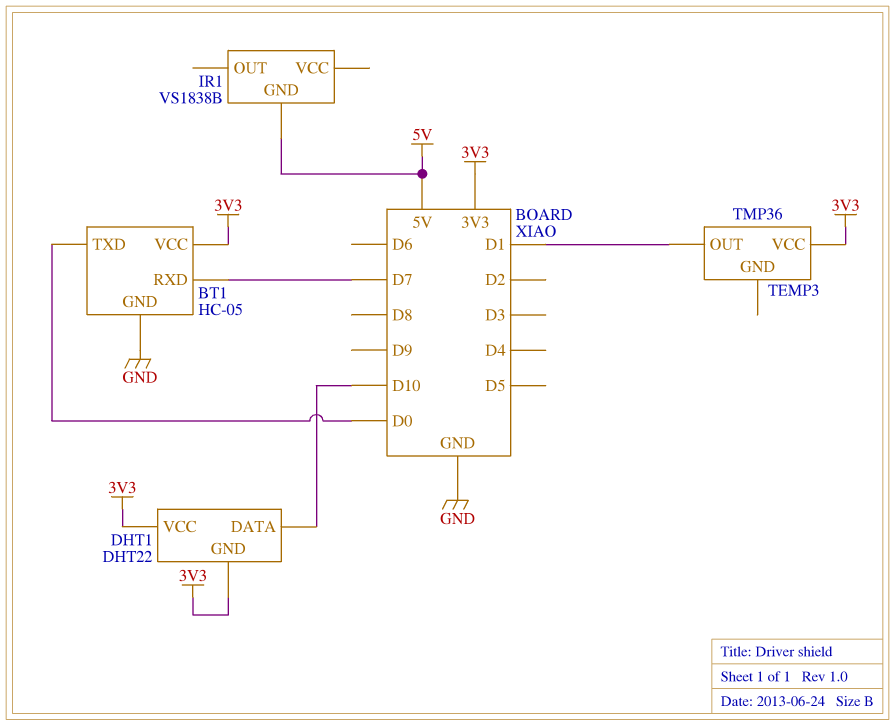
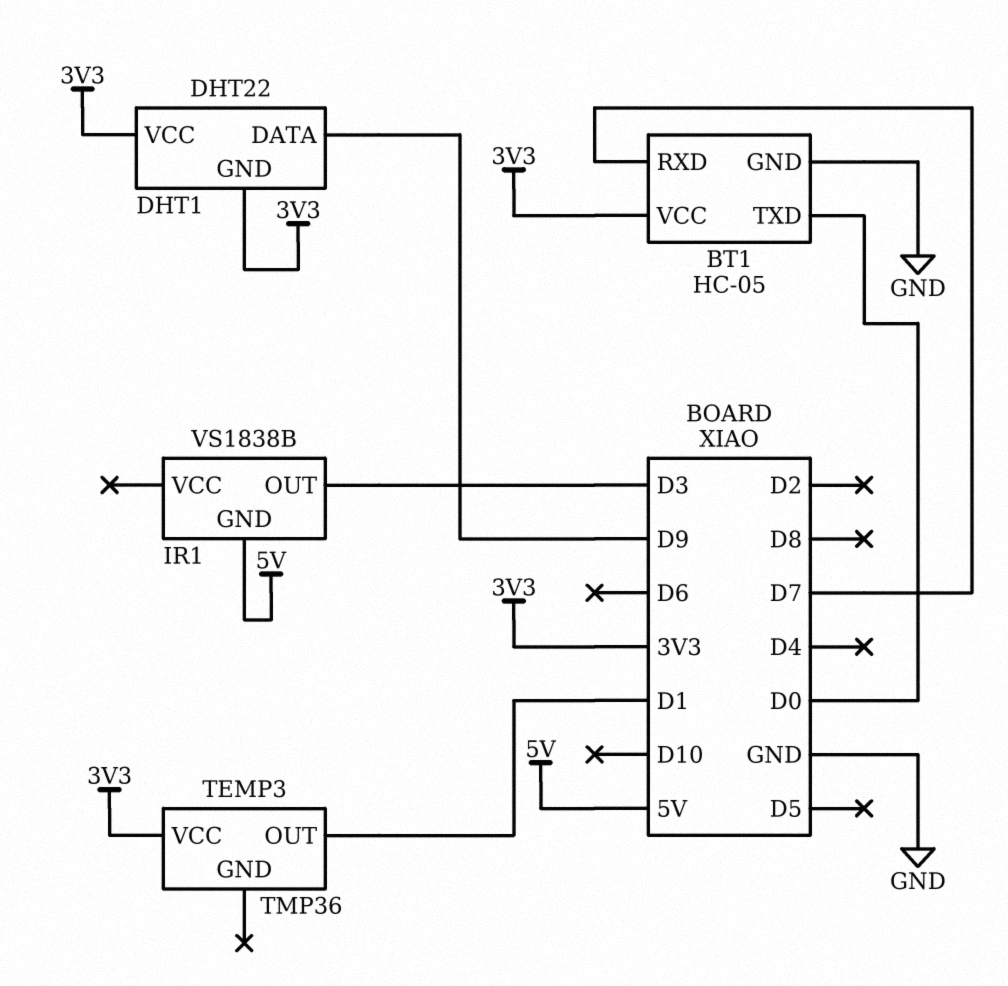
DHT1 pin DATA: D10 -> D9
IR1 pin OUT: none -> D3

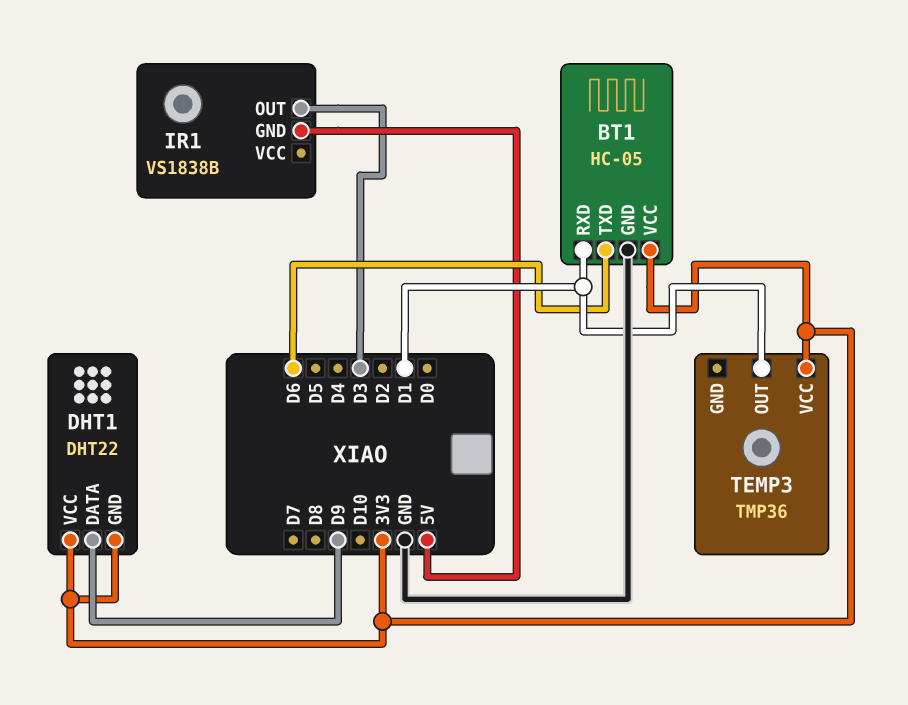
BT1 pin RXD: D7 -> D1
BT1 pin TXD: D0 -> D6

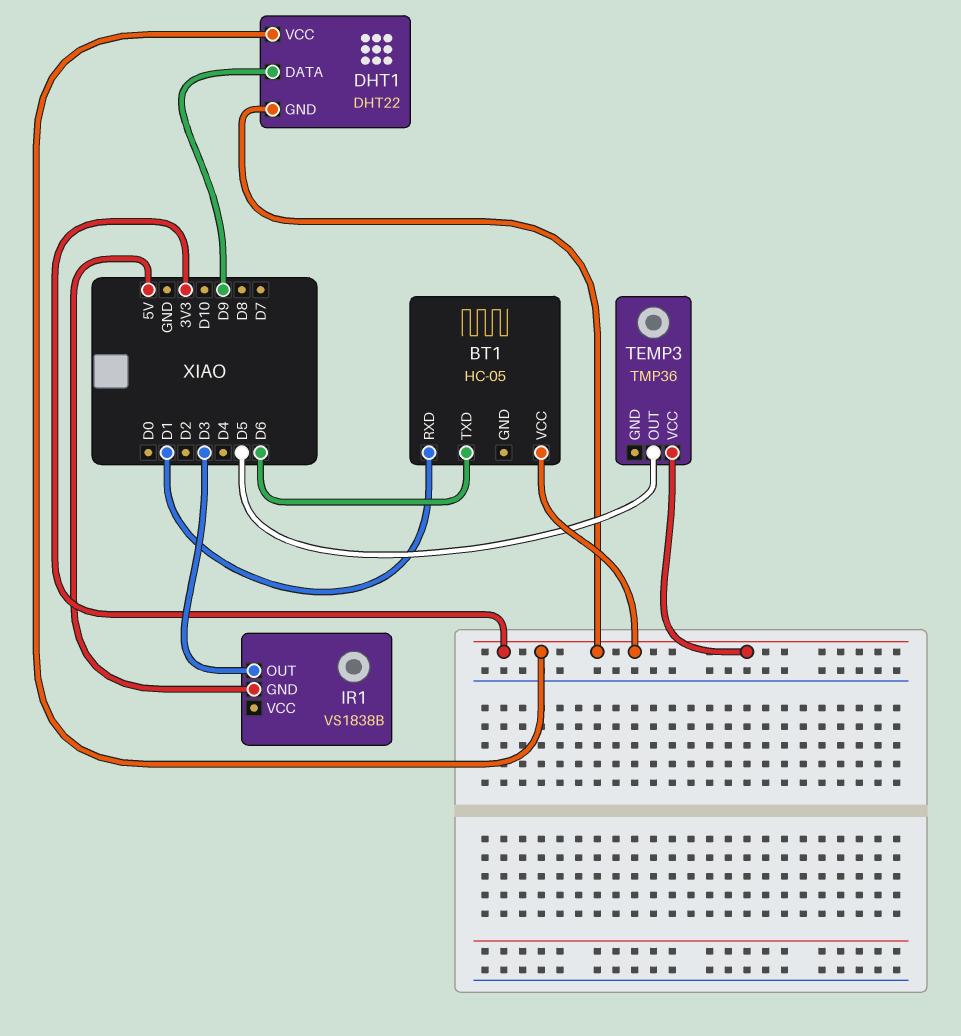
BT1 pin GND: GND -> none
TEMP3 pin OUT: D1 -> D5

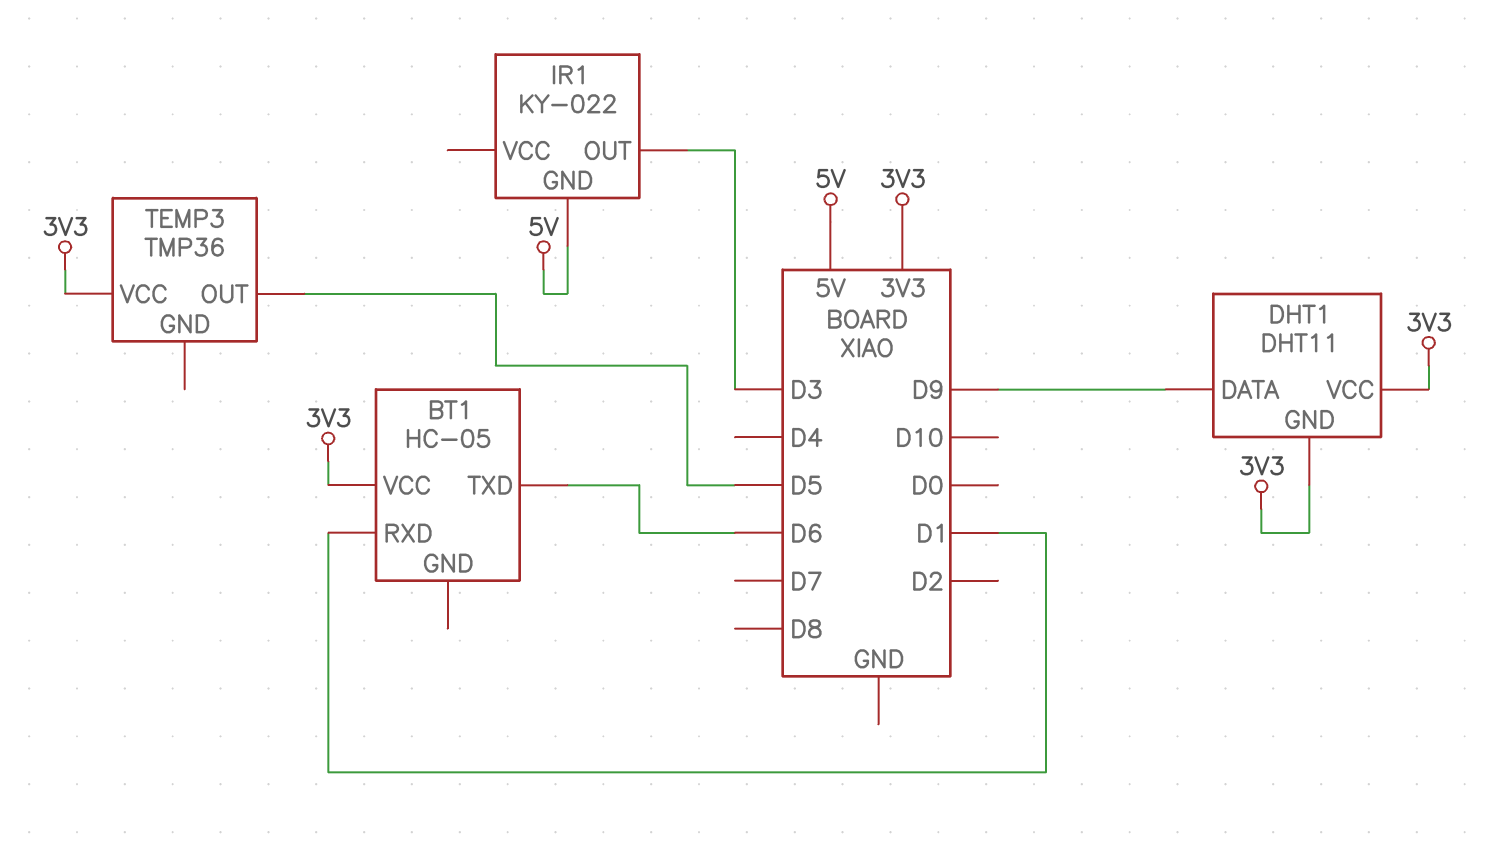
DHT1: DHT22 -> DHT11
IR1: VS1838B -> KY-022

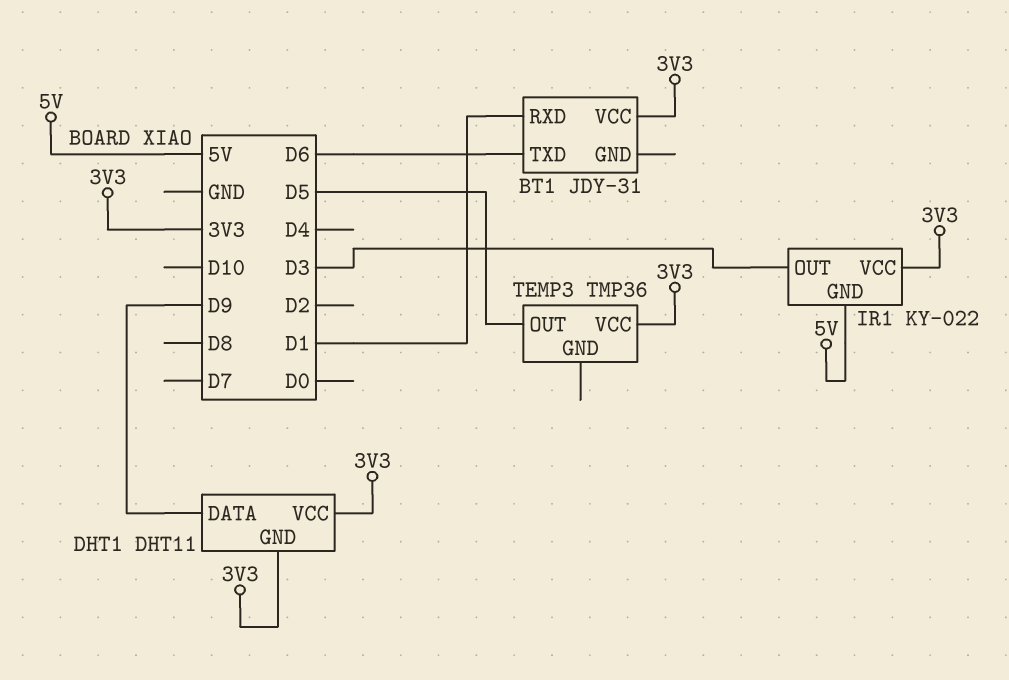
BT1: HC-05 -> JDY-31
IR1 pin VCC: none -> 3V3

